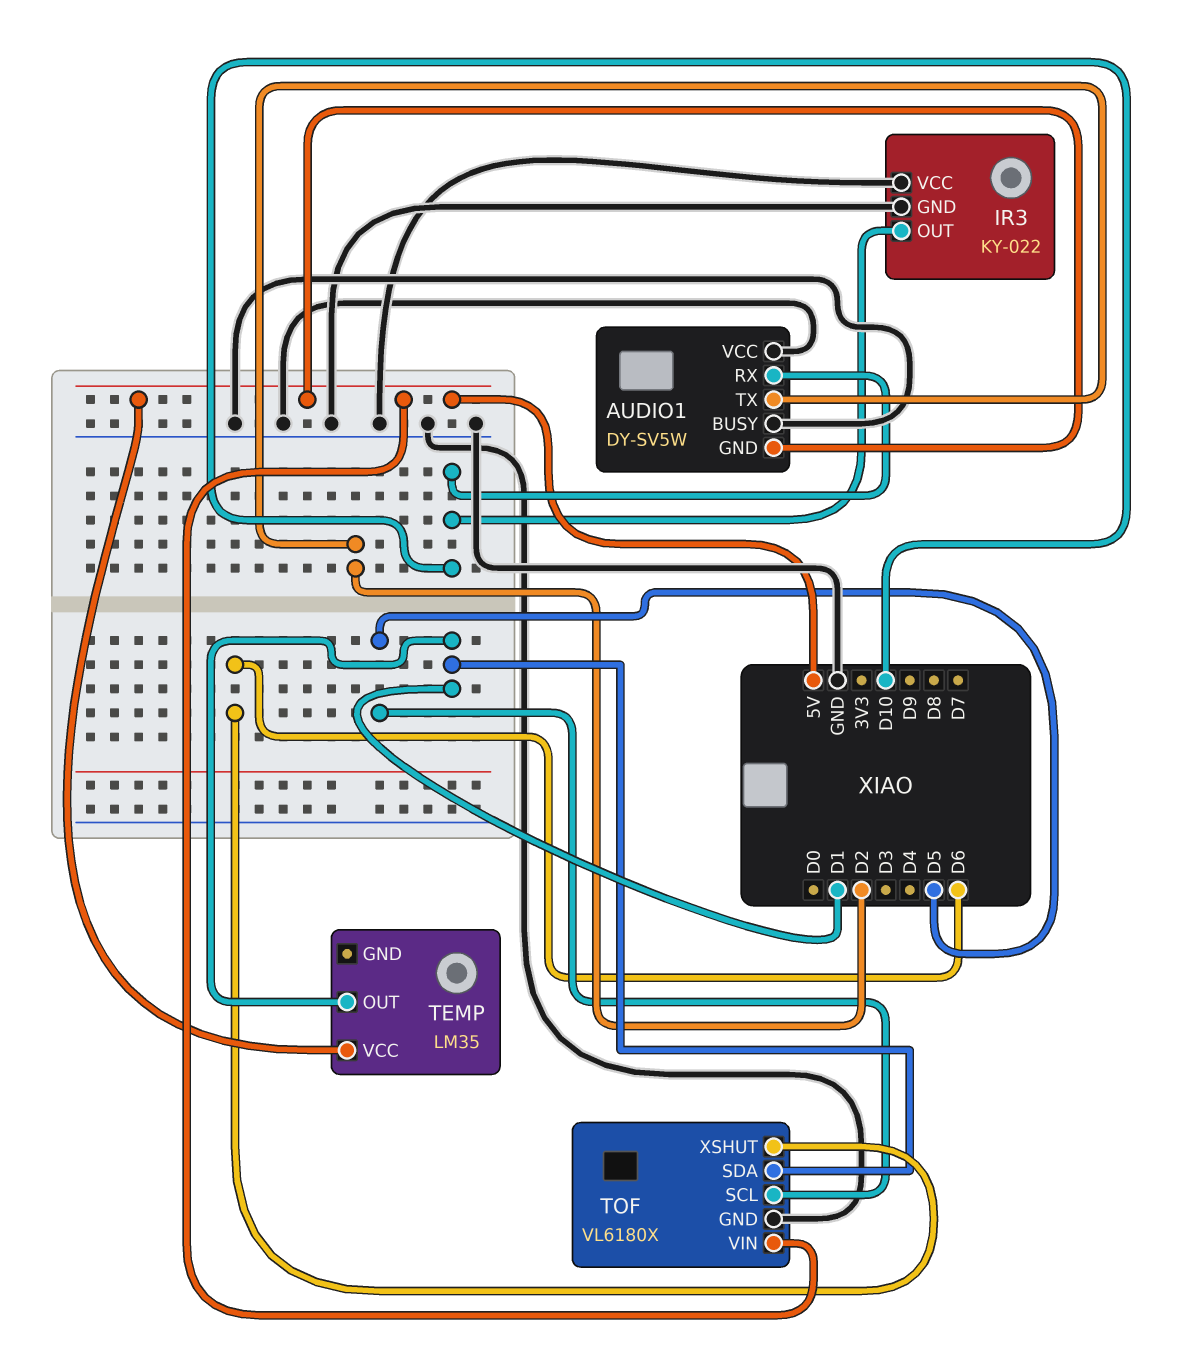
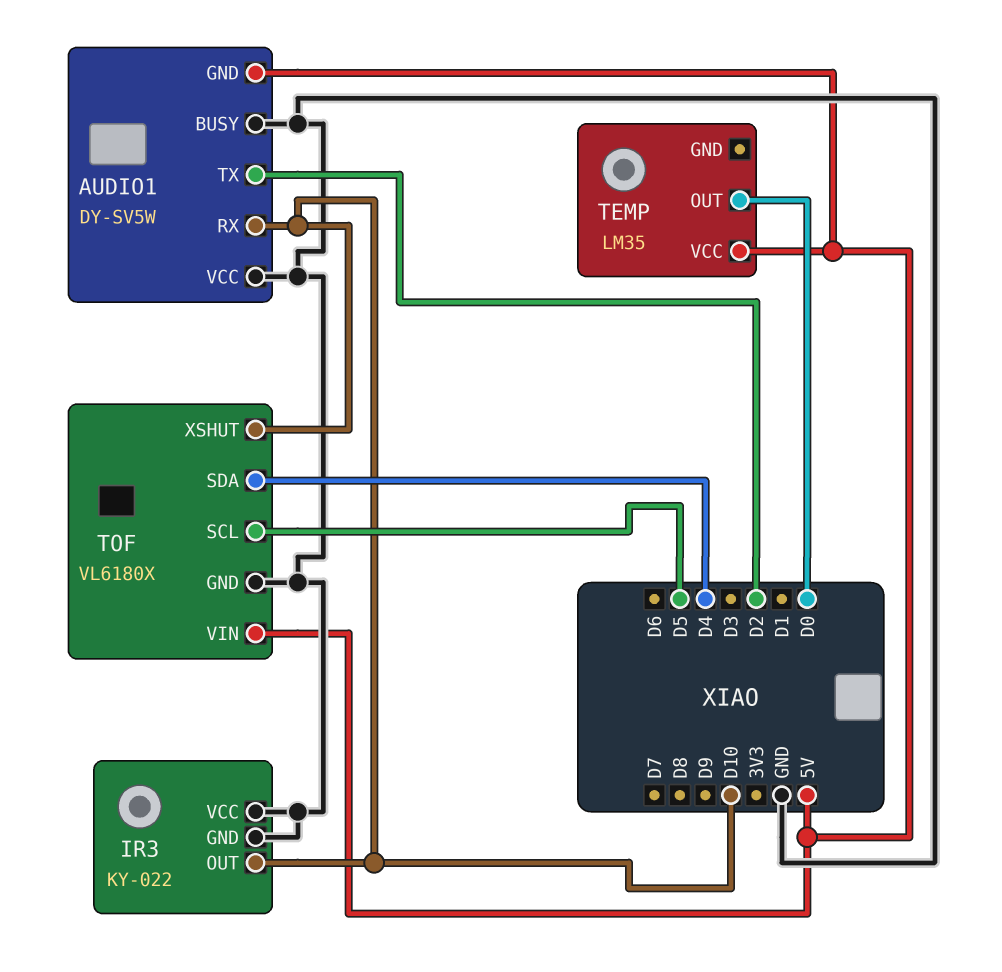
TEMP pin OUT: D1 -> D0
TOF pin SDA: D1 -> D4
TOF pin XSHUT: D6 -> D10

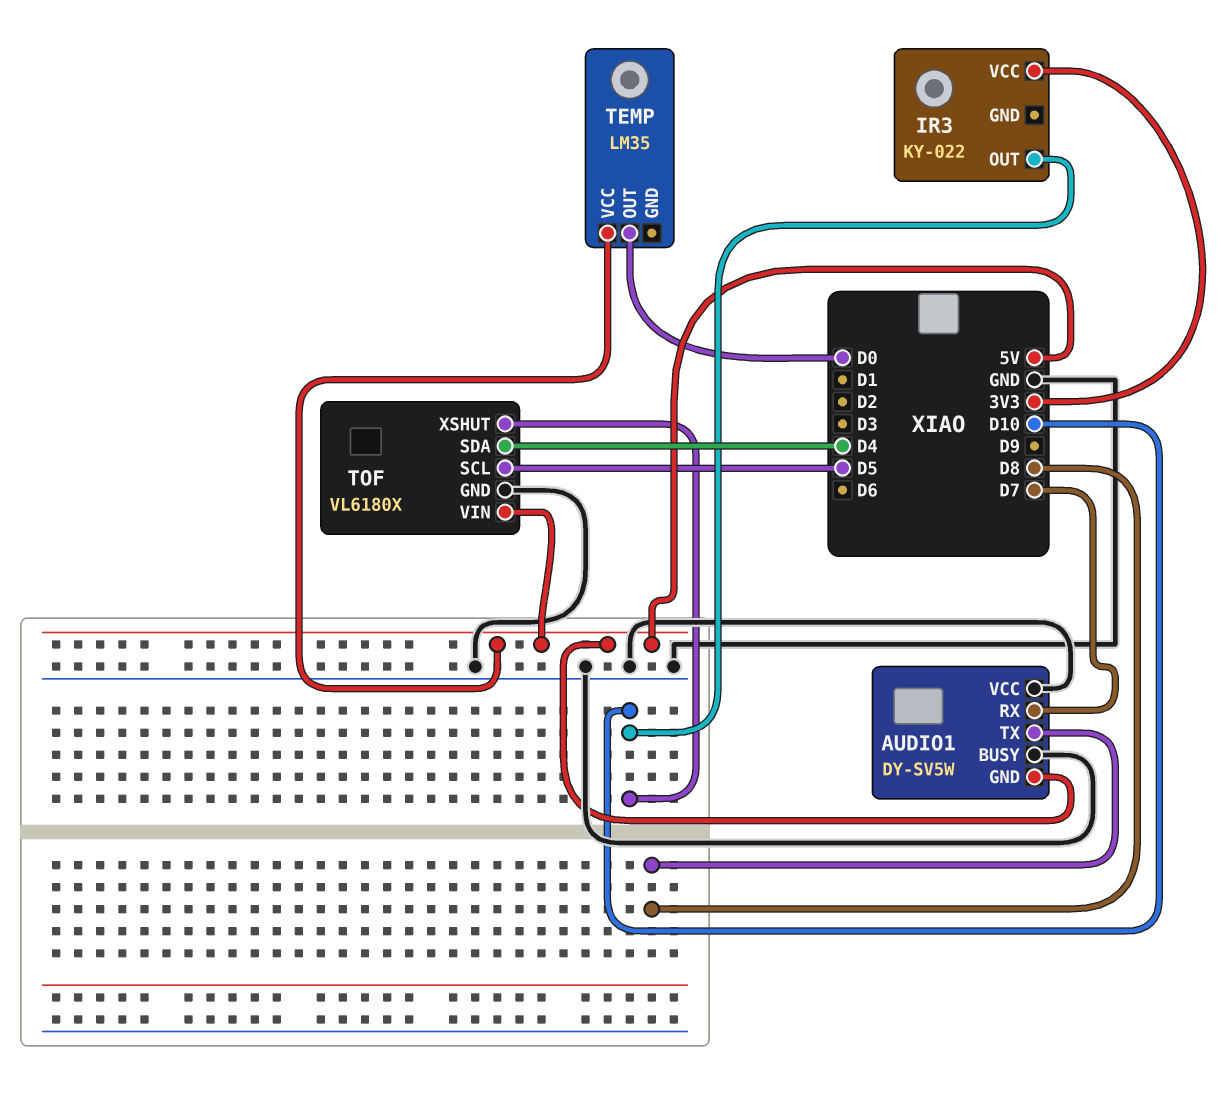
AUDIO1 pin RX: D10 -> D7
AUDIO1 pin TX: D2 -> D8
IR3 pin GND: GND -> none
IR3 pin VCC: GND -> 3V3

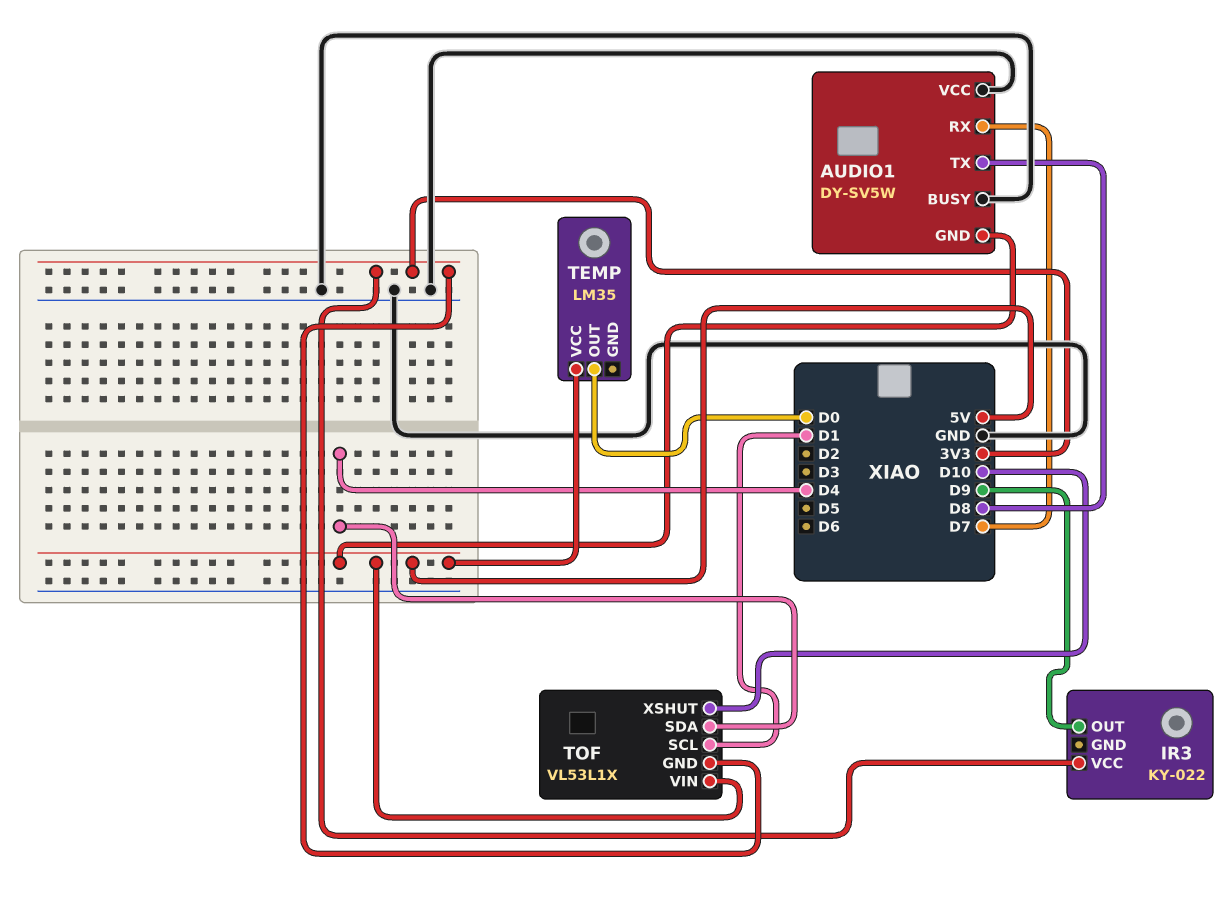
IR3 pin OUT: D10 -> D9
TOF: VL6180X -> VL53L1X
TOF pin GND: GND -> 3V3
TOF pin SCL: D5 -> D1

